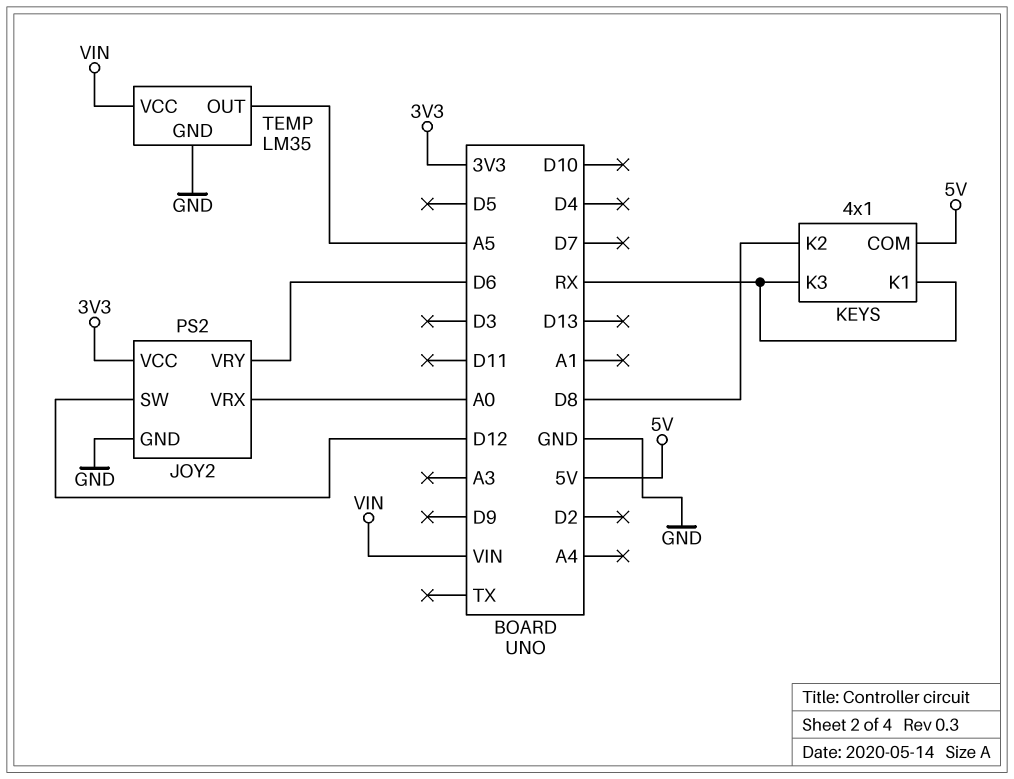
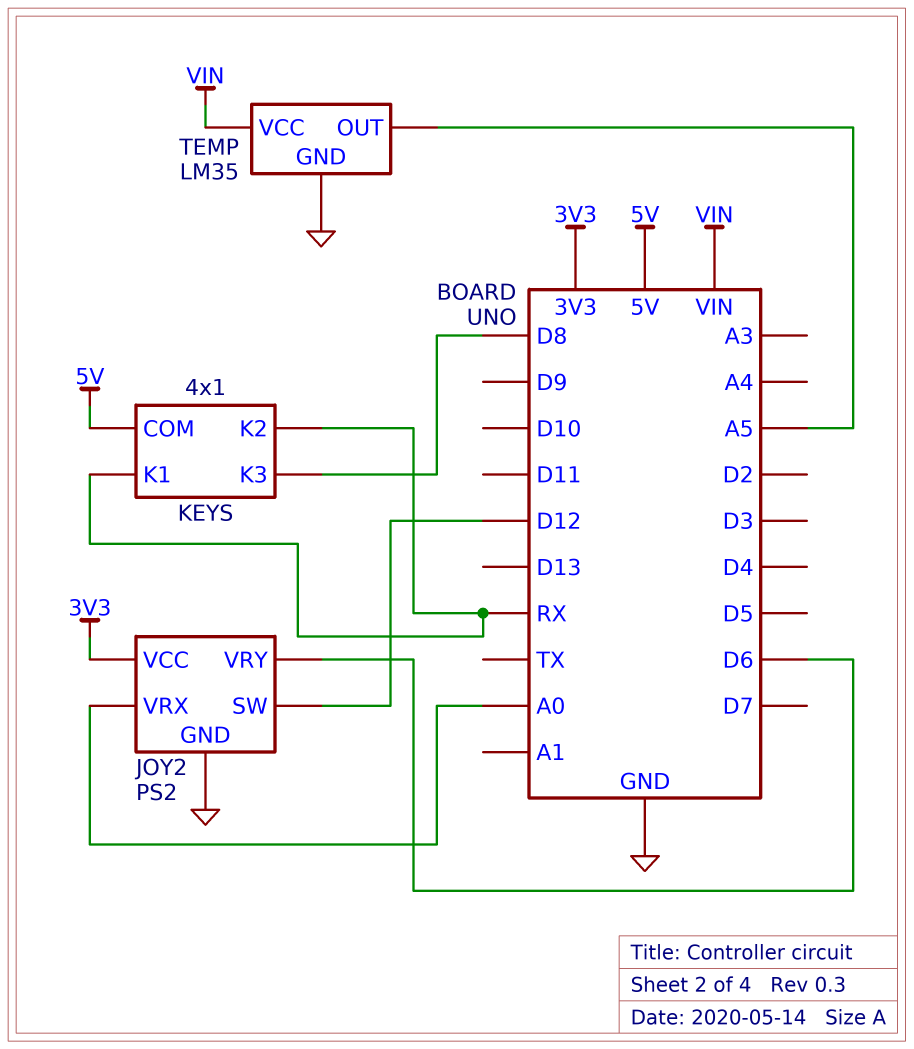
KEYS pin K2: D8 -> RX
KEYS pin K3: RX -> D8

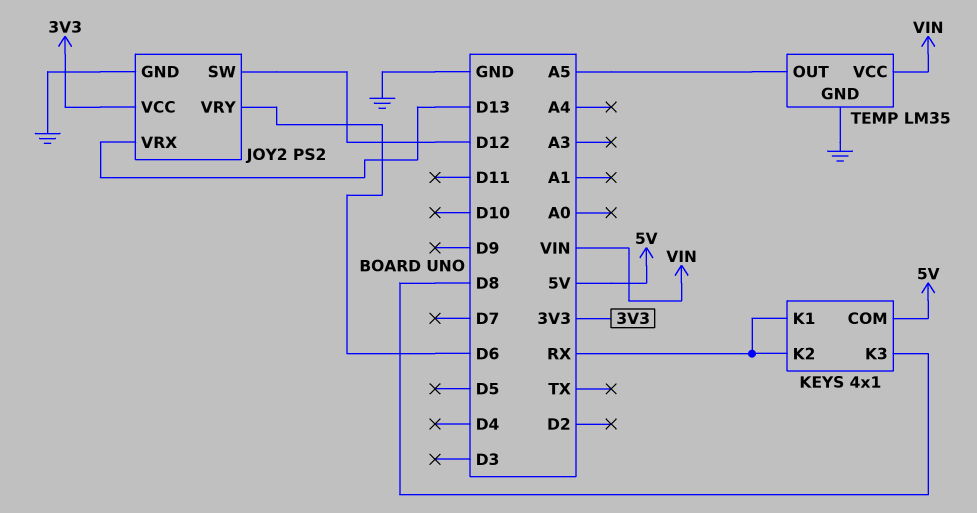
JOY2 pin VRX: A0 -> D13

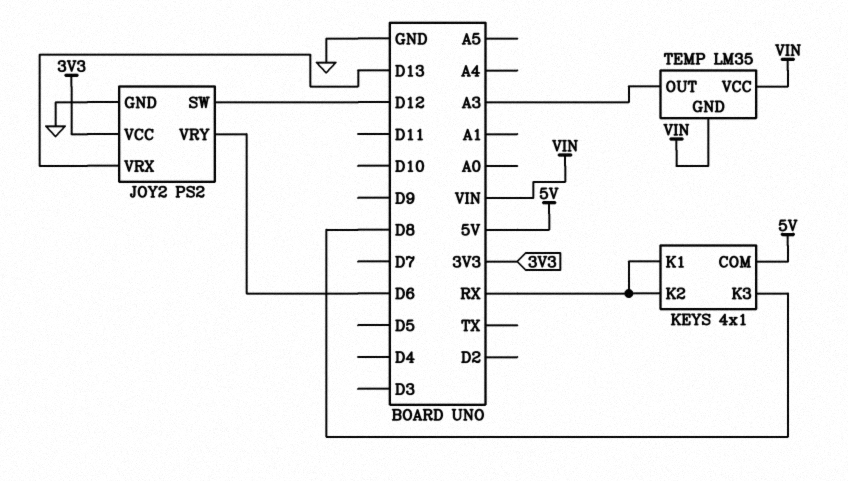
TEMP pin GND: GND -> VIN
TEMP pin OUT: A5 -> A3

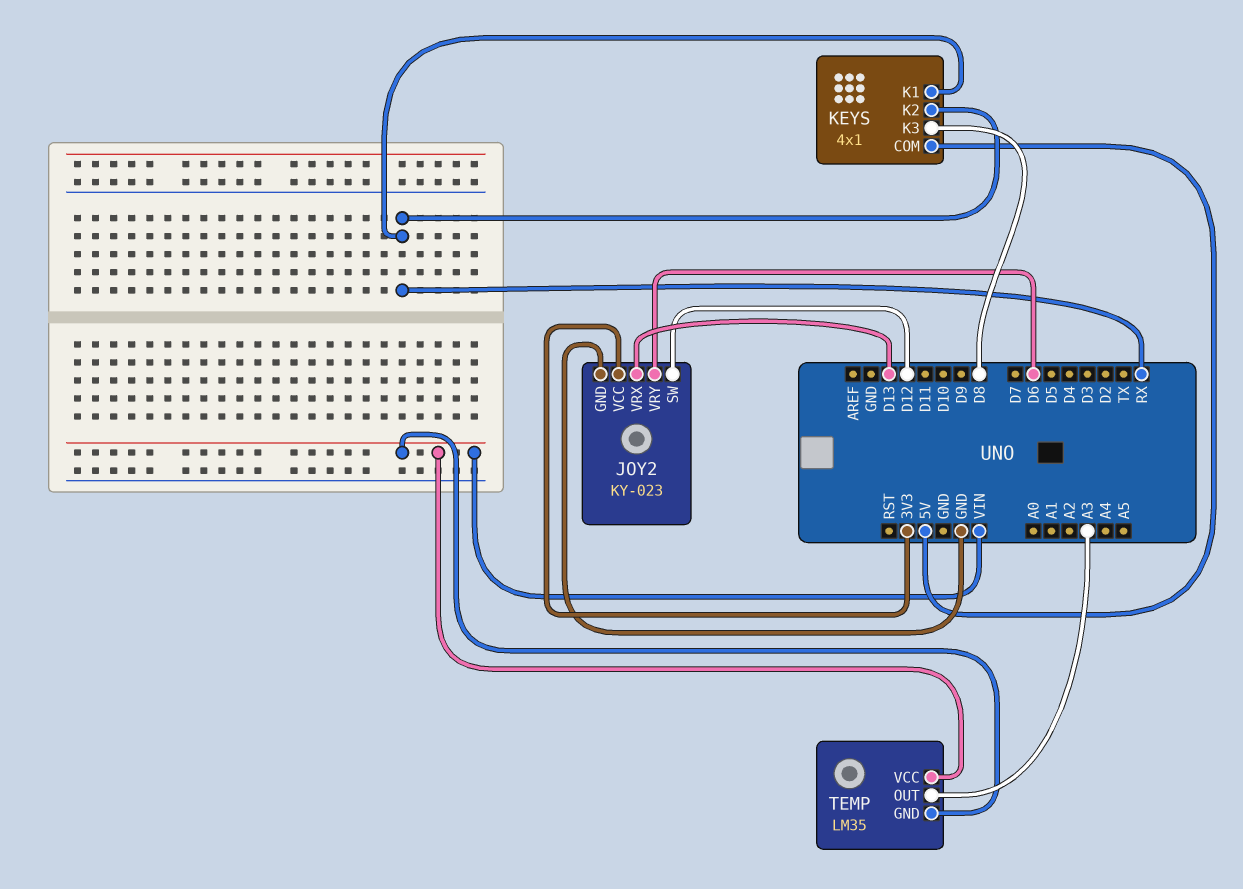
JOY2: PS2 -> KY-023

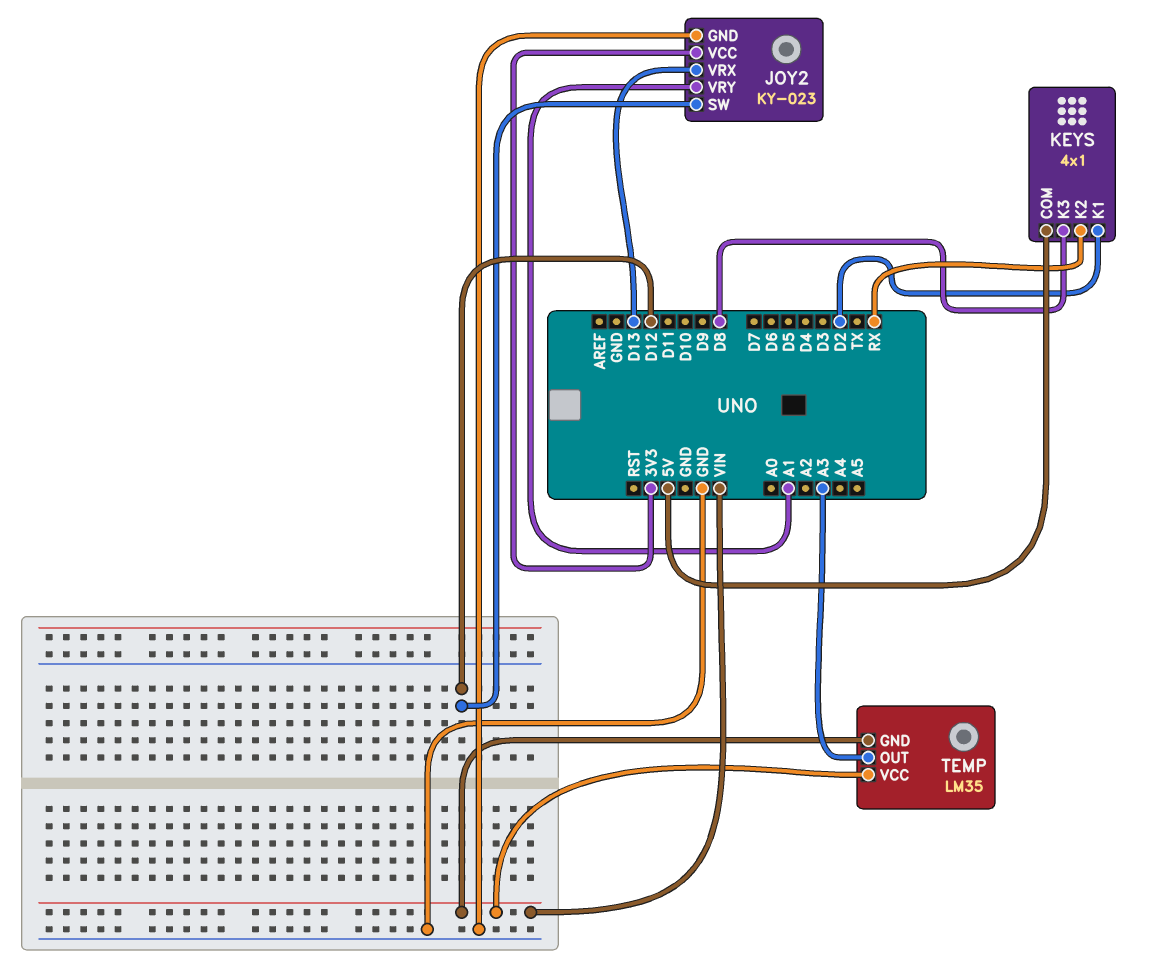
JOY2 pin VRY: D6 -> A1
KEYS pin K1: RX -> D2

